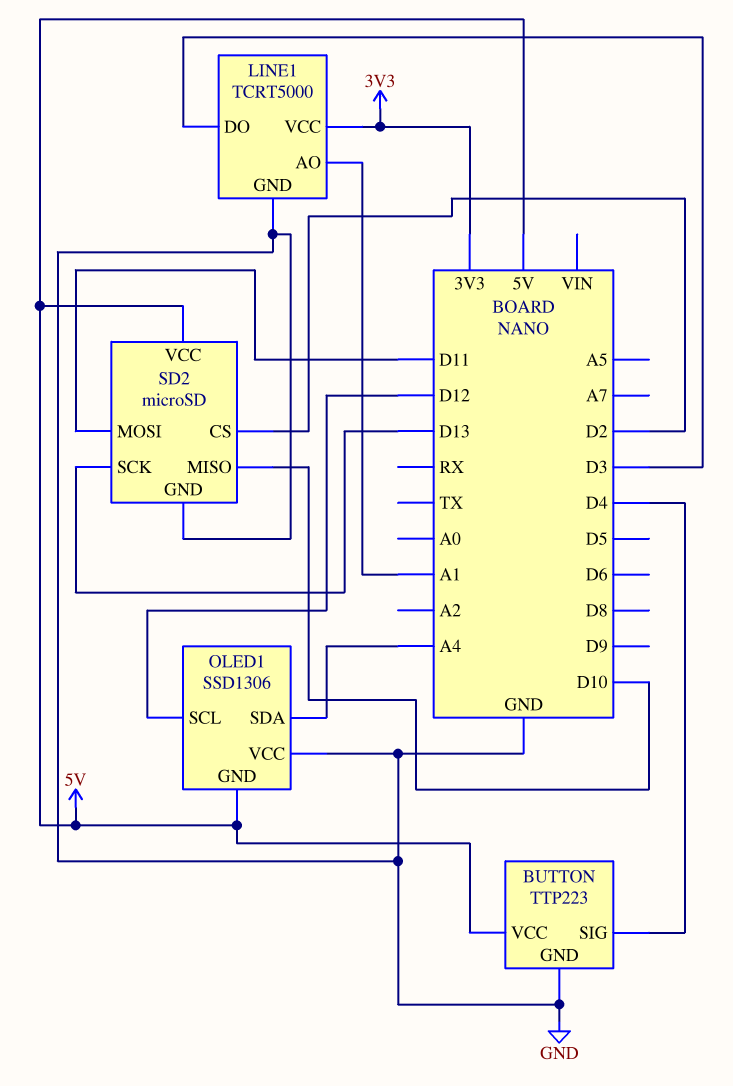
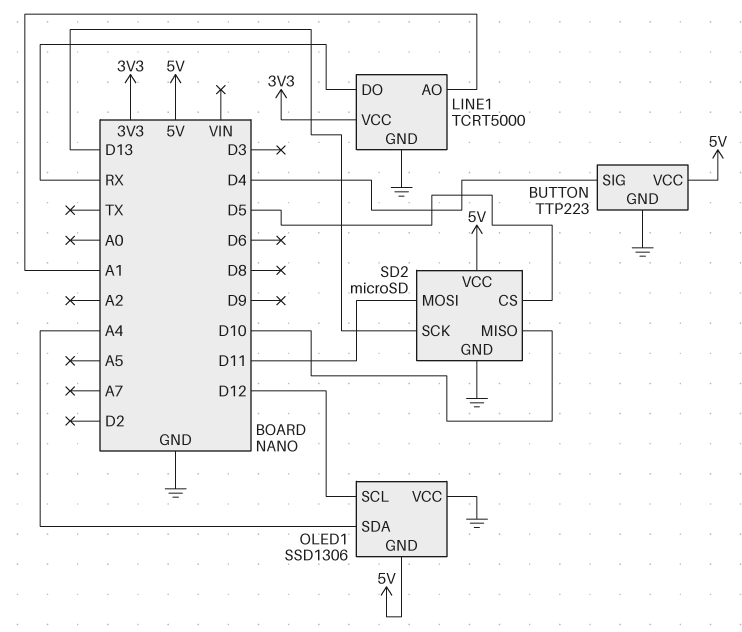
LINE1 pin DO: D3 -> RX
SD2 pin CS: D2 -> D5

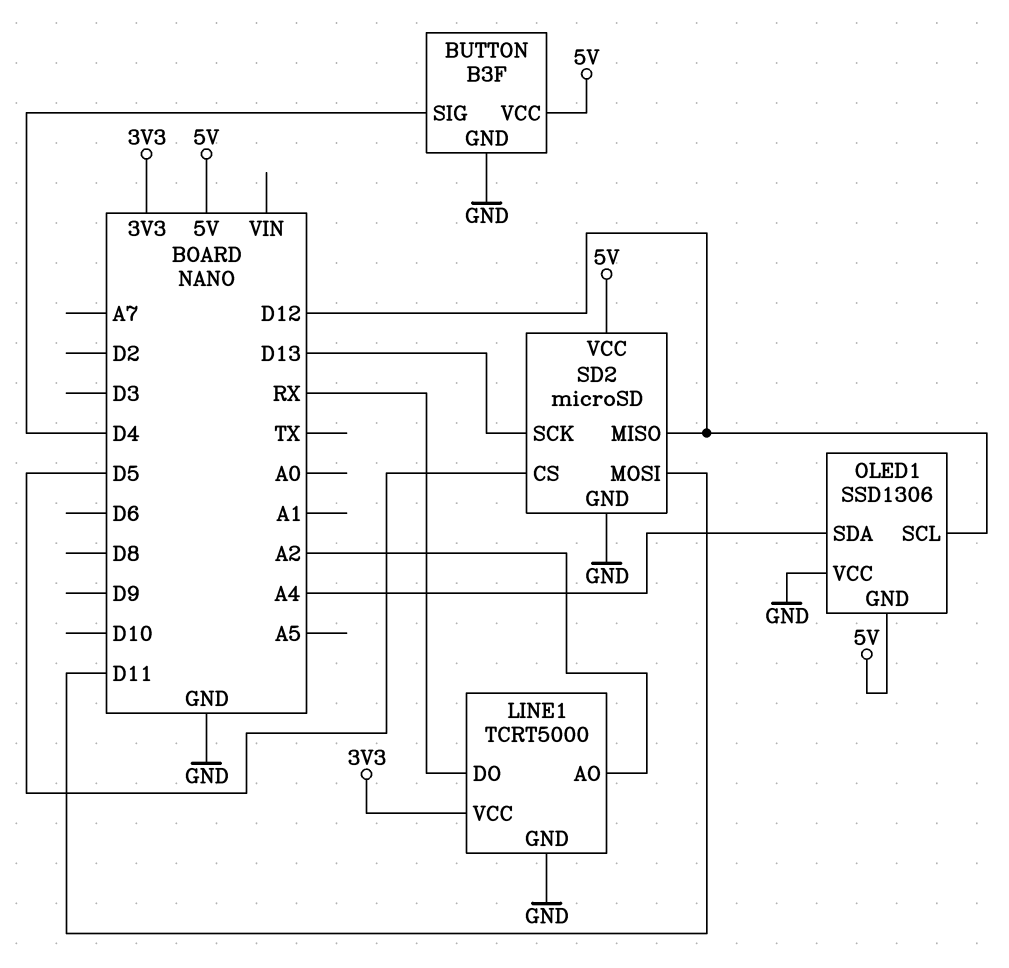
BUTTON: TTP223 -> B3F
LINE1 pin AO: A1 -> A2
SD2 pin MISO: D10 -> D12

